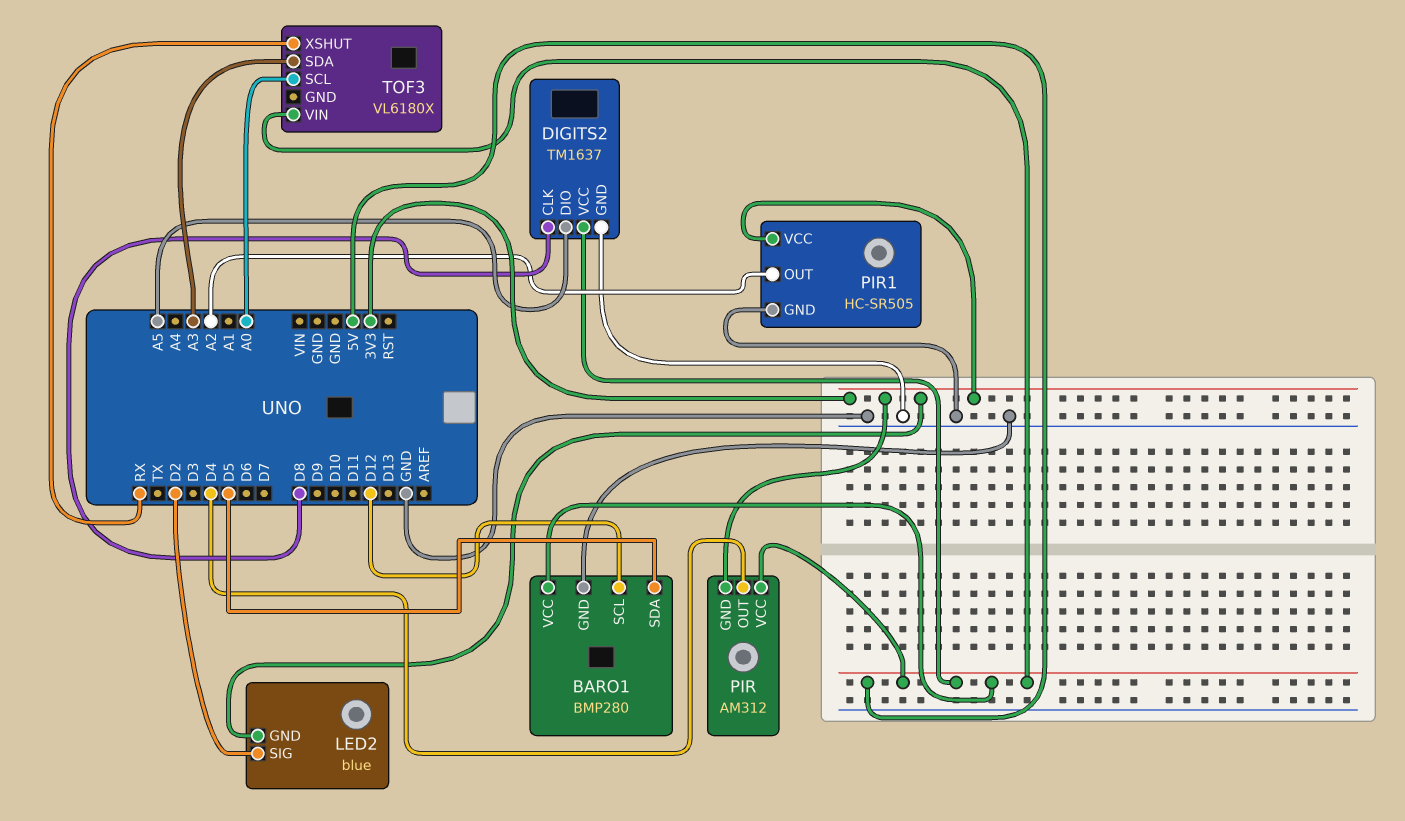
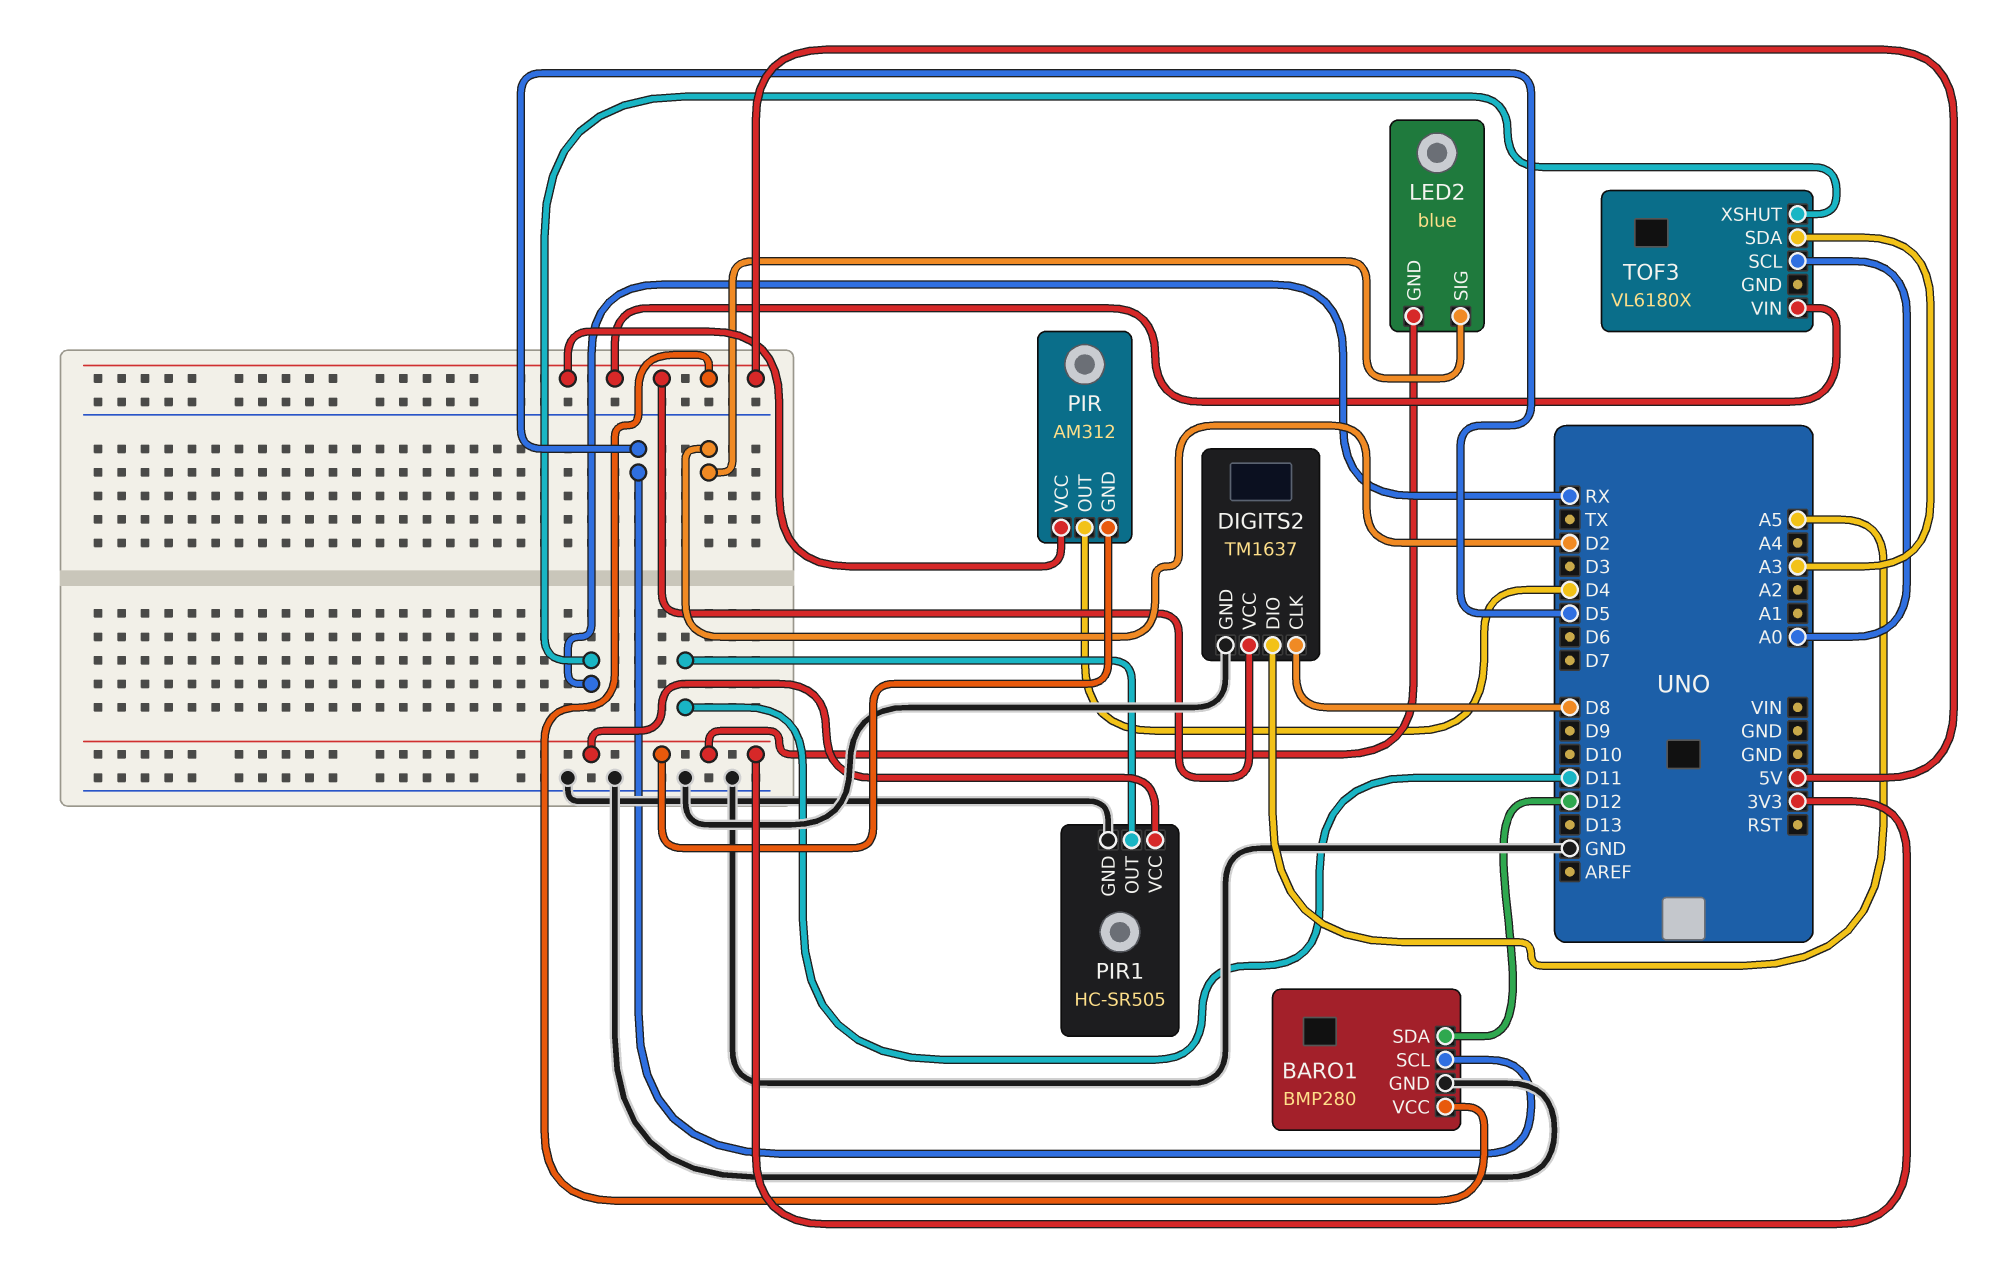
BARO1 pin SCL: D12 -> D5
BARO1 pin SDA: D5 -> D12
PIR1 pin OUT: A2 -> D11

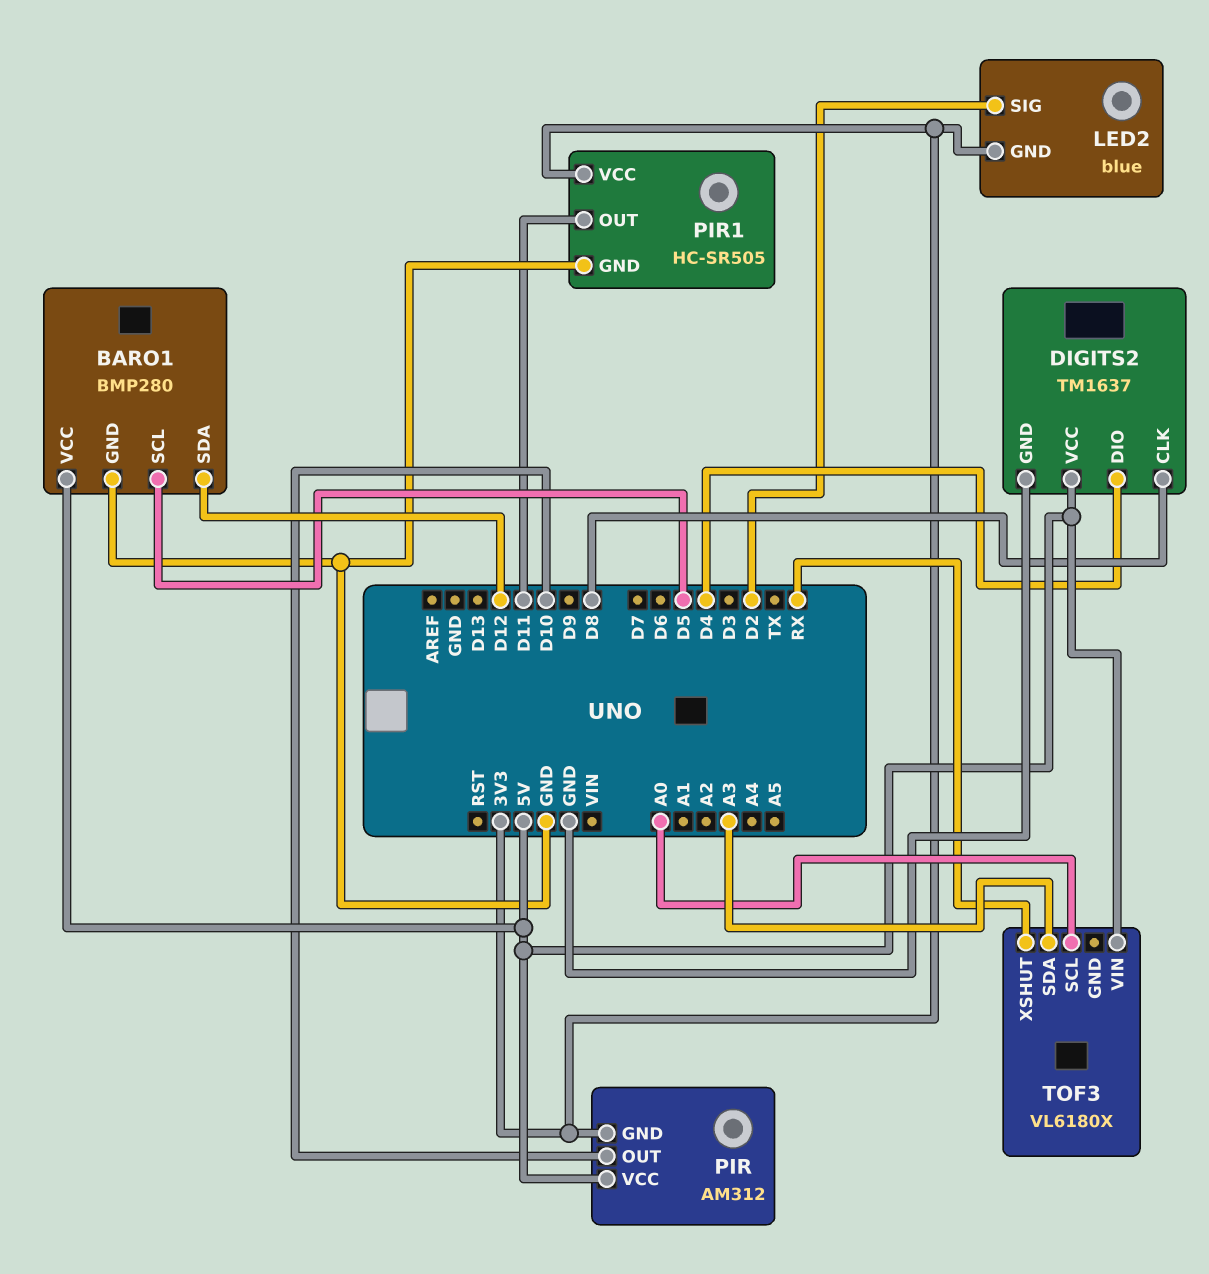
DIGITS2 pin DIO: A5 -> D4
PIR pin OUT: D4 -> D10

